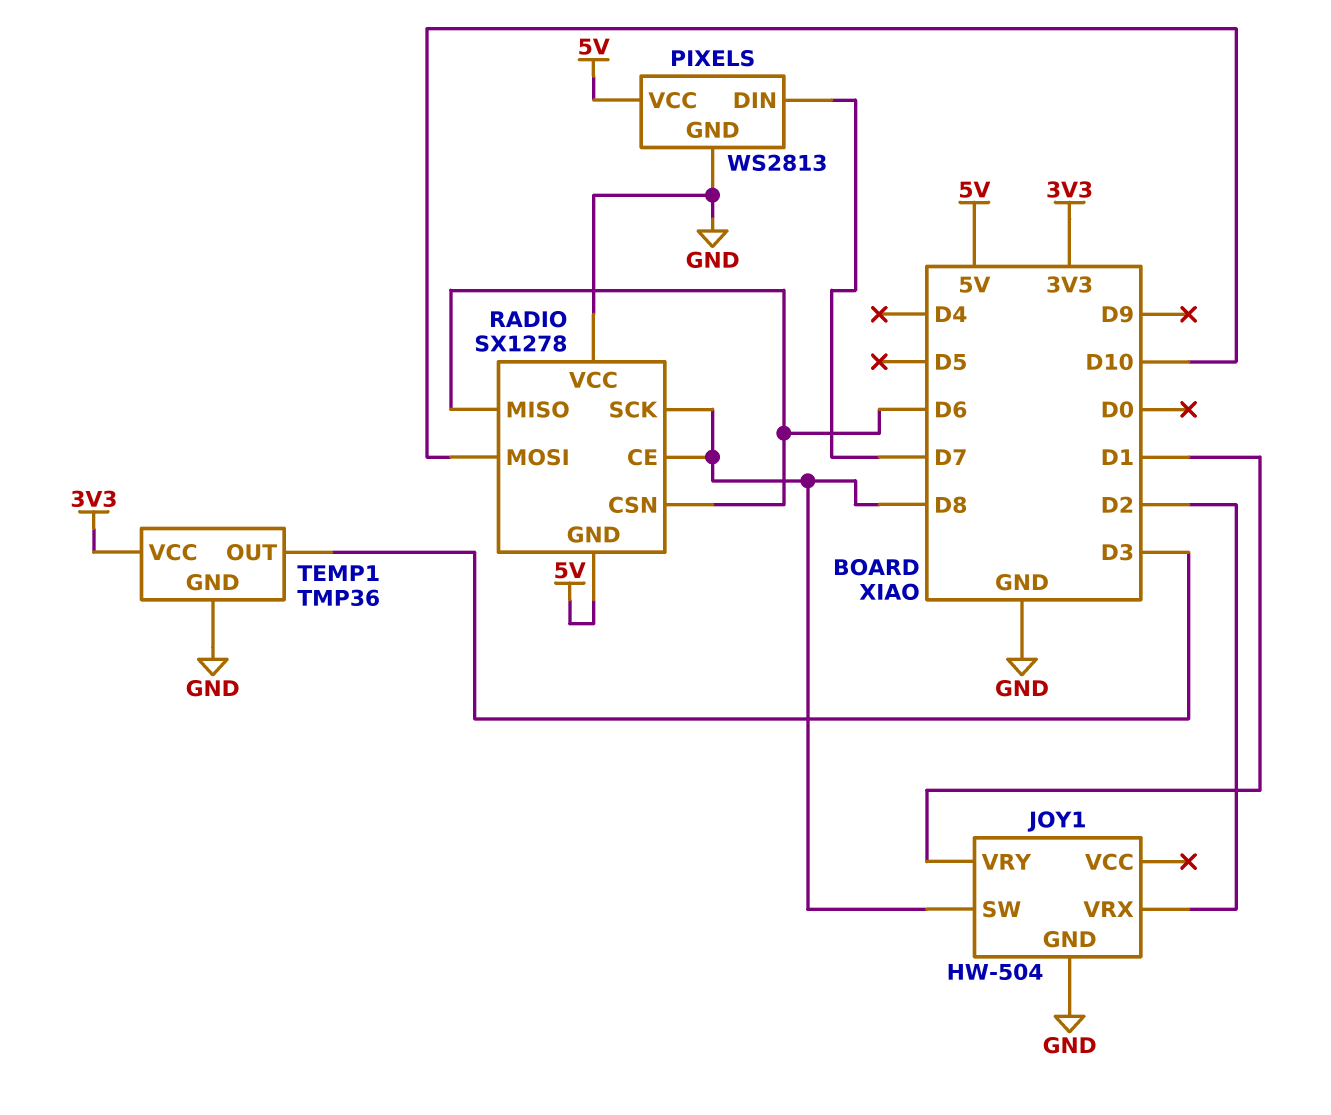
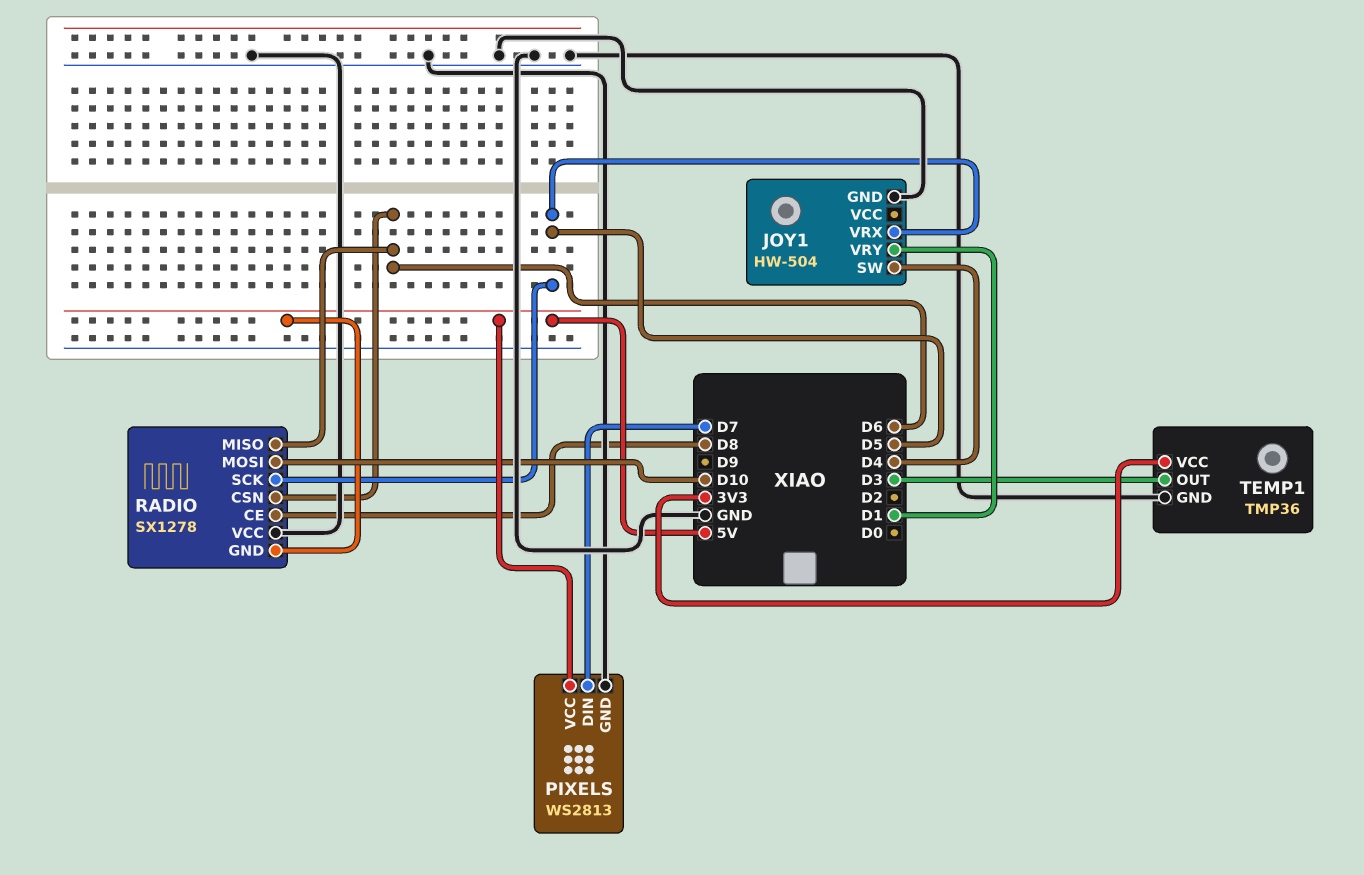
JOY1 pin SW: D8 -> D4
JOY1 pin VRX: D2 -> D5
RADIO pin SCK: D8 -> D5

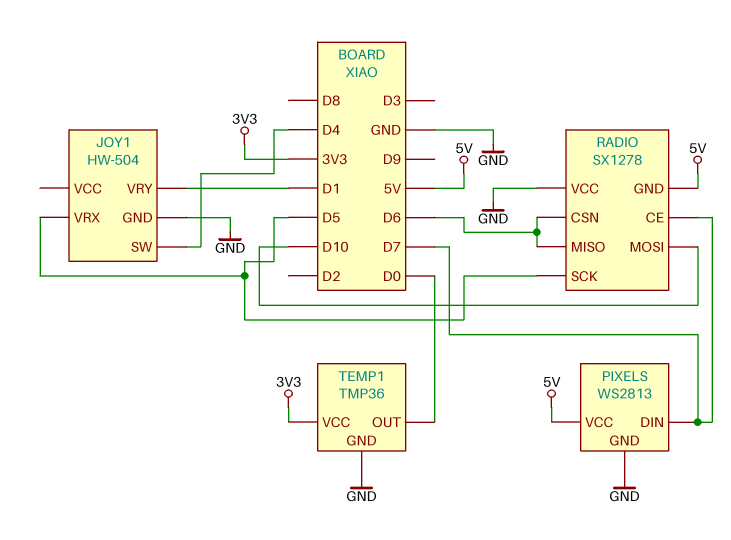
RADIO pin CE: D8 -> D7
TEMP1 pin OUT: D3 -> D0

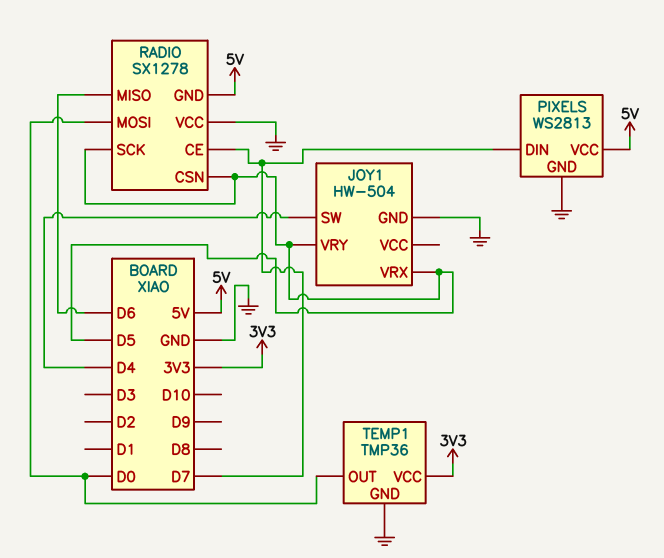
JOY1 pin VRY: D1 -> D5
RADIO pin CSN: D6 -> D5
RADIO pin MOSI: D10 -> D0

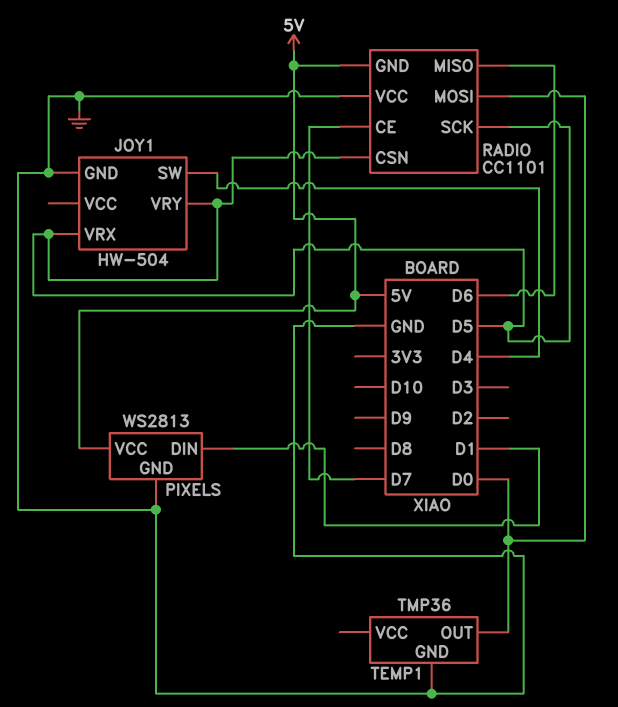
PIXELS pin DIN: D7 -> D1
RADIO: SX1278 -> CC1101
TEMP1 pin VCC: 3V3 -> none

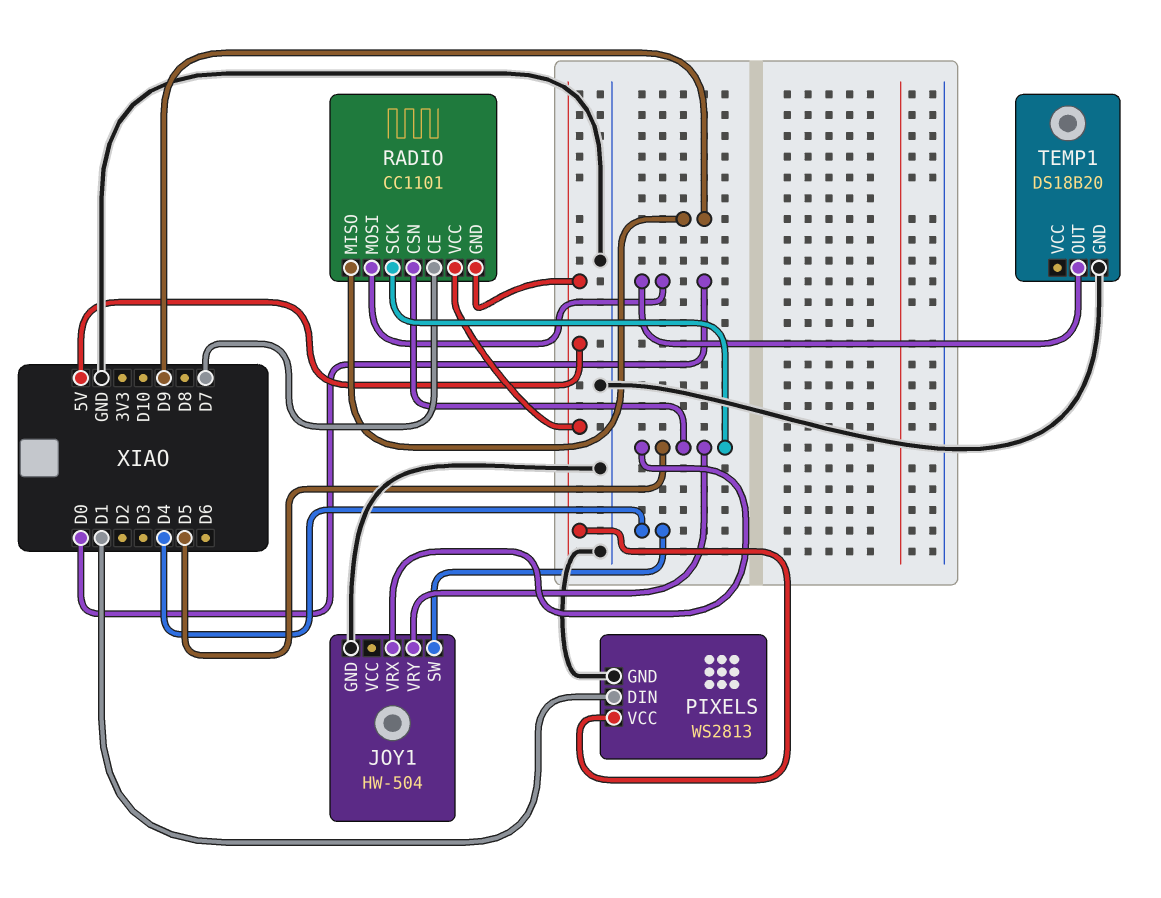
RADIO pin MISO: D6 -> D9
RADIO pin VCC: GND -> 5V
TEMP1: TMP36 -> DS18B20

